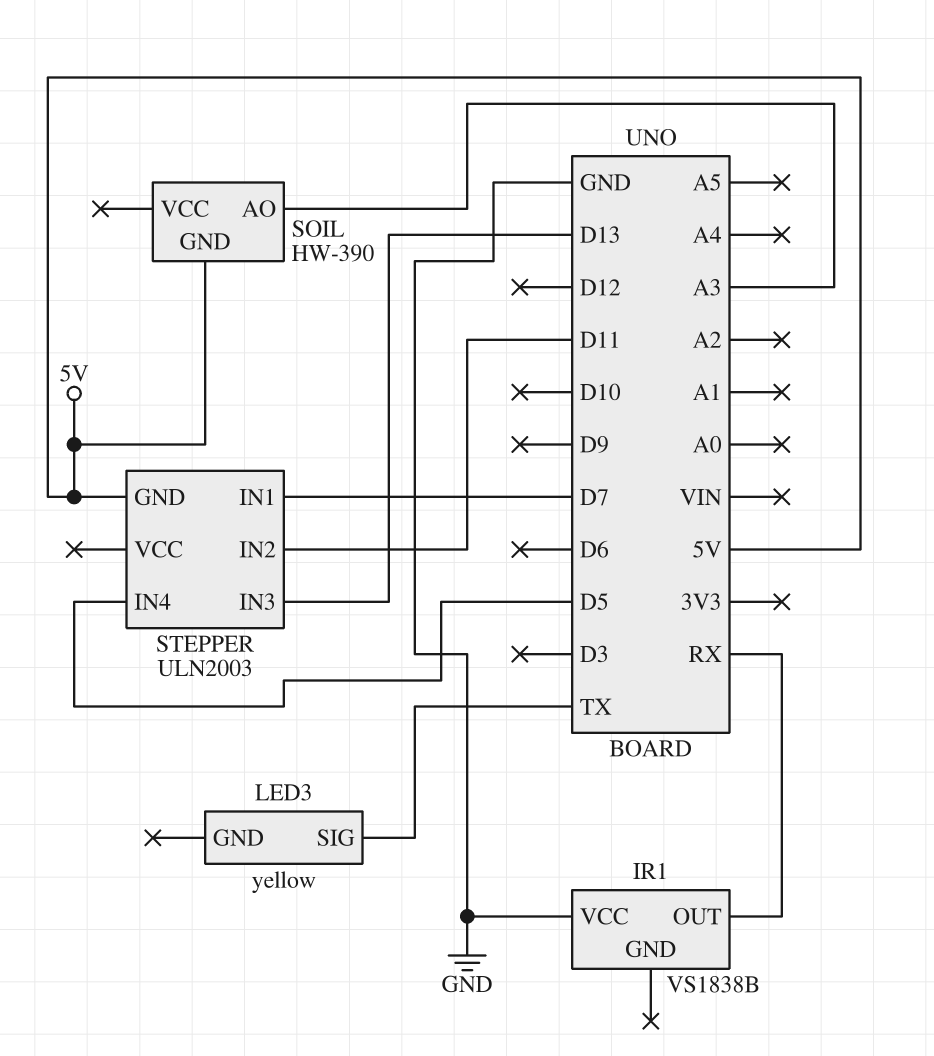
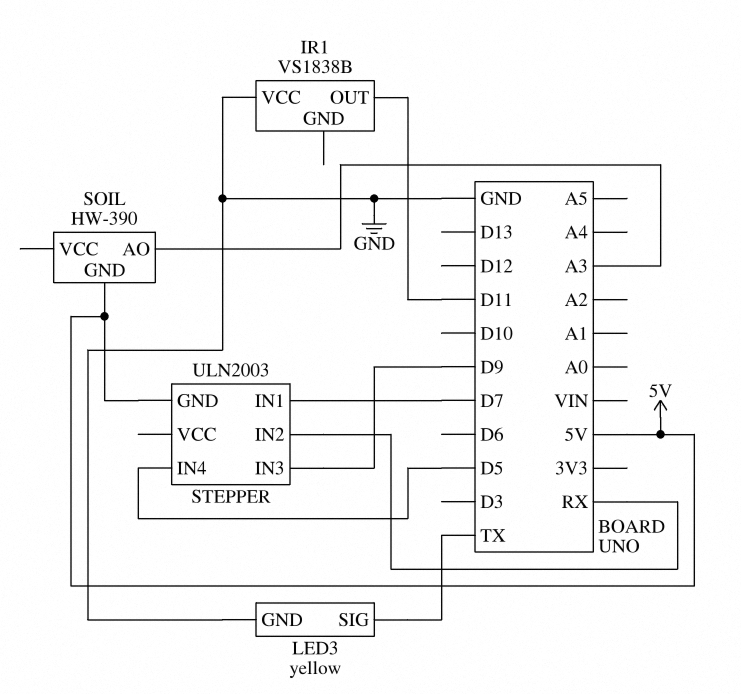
IR1 pin OUT: RX -> D11
LED3 pin GND: none -> GND
STEPPER pin IN2: D11 -> RX
STEPPER pin IN3: D13 -> D9

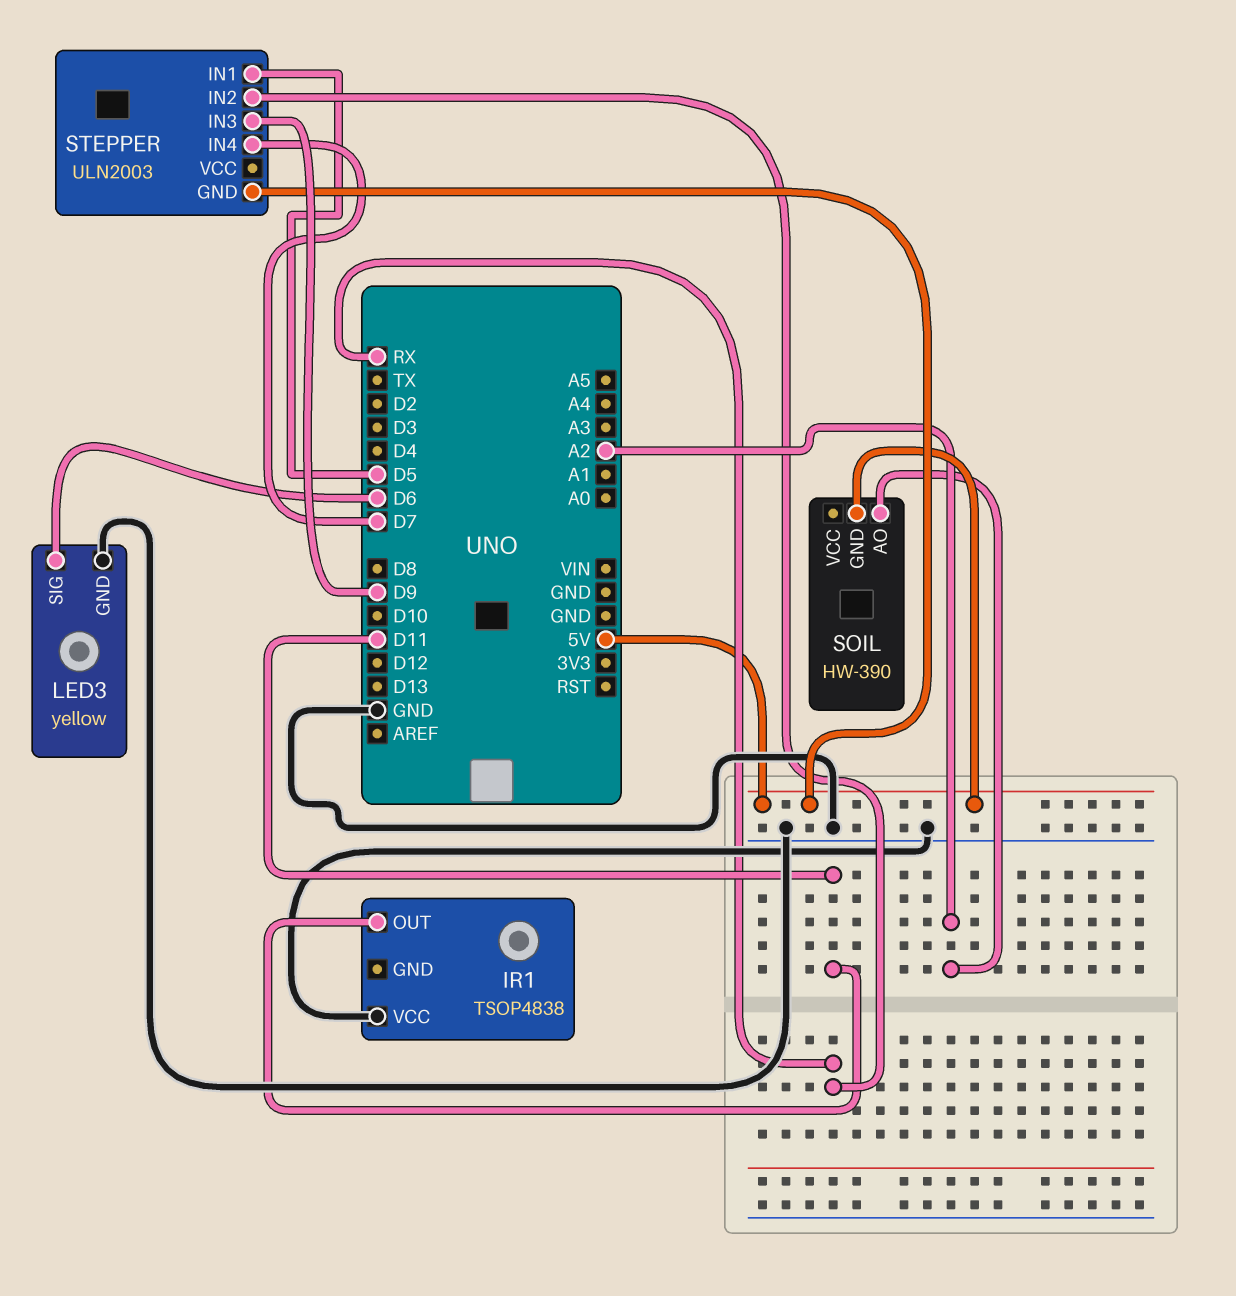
IR1: VS1838B -> TSOP4838
LED3 pin SIG: TX -> D6
SOIL pin AO: A3 -> A2
STEPPER pin IN1: D7 -> D5
STEPPER pin IN4: D5 -> D7

